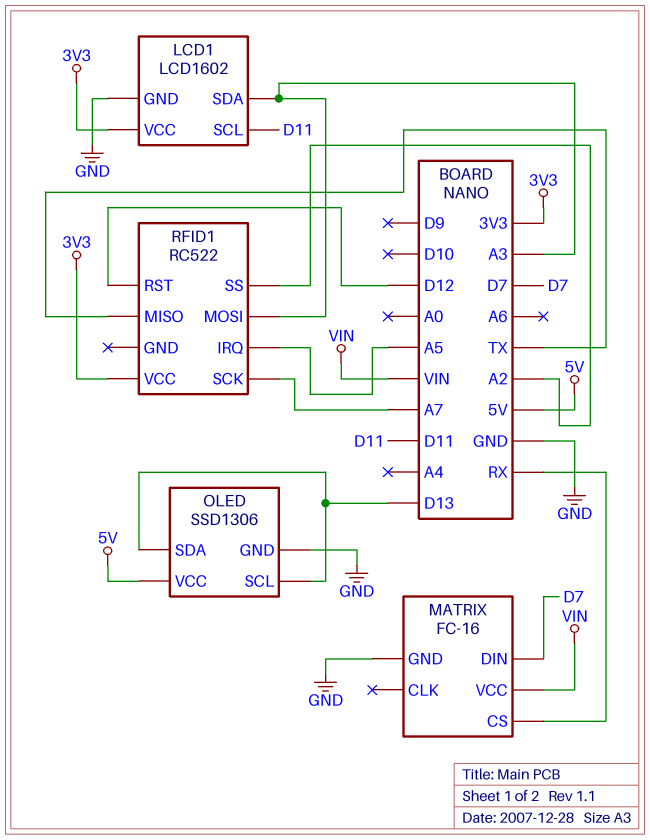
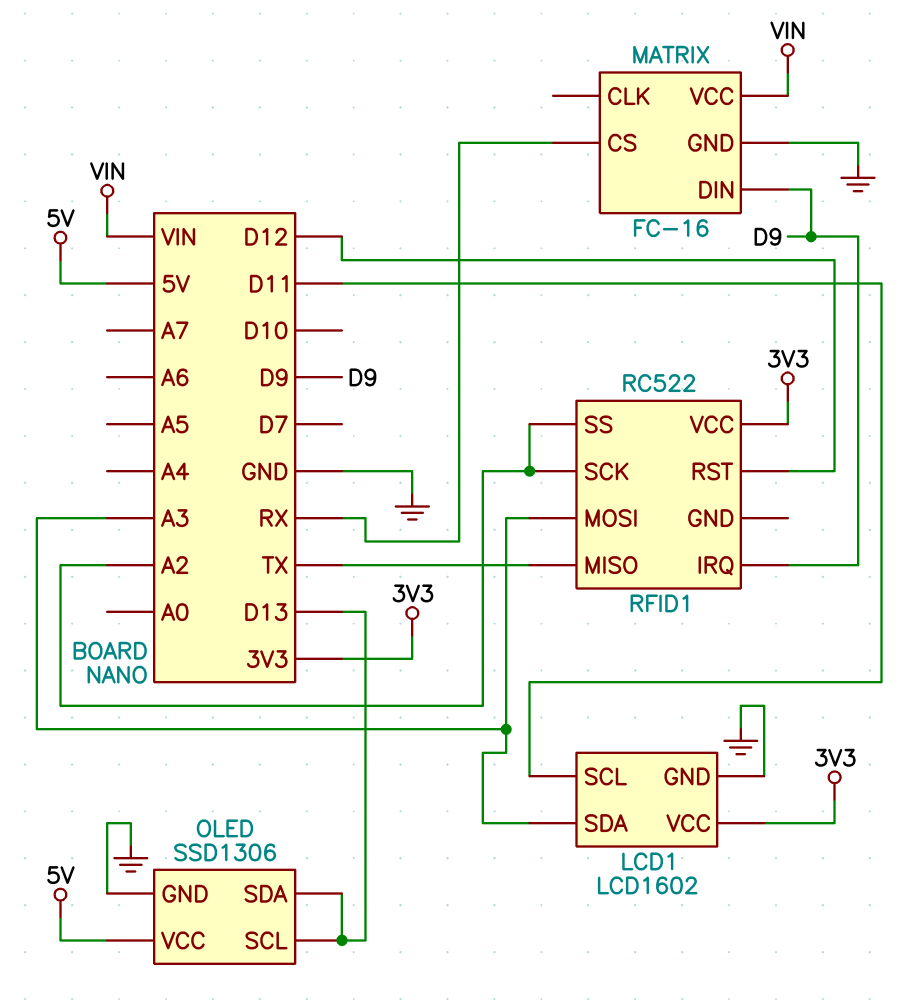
MATRIX pin DIN: D7 -> D9
RFID1 pin IRQ: A5 -> D9
RFID1 pin SCK: A7 -> A2

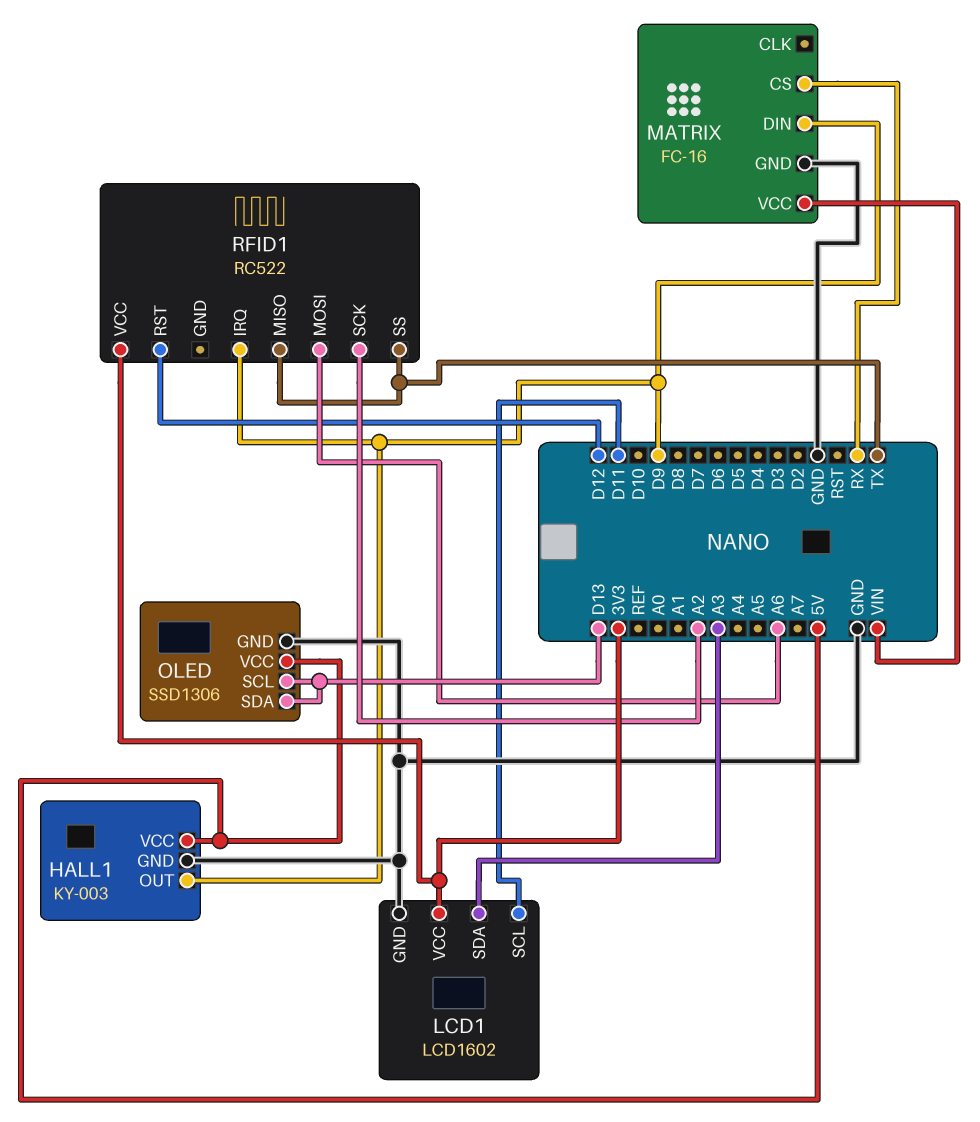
HALL1: none -> KY-003
HALL1 pin GND: none -> GND
HALL1 pin OUT: none -> D9
HALL1 pin VCC: none -> 5V
RFID1 pin MOSI: A3 -> A6
RFID1 pin SS: A2 -> TX

